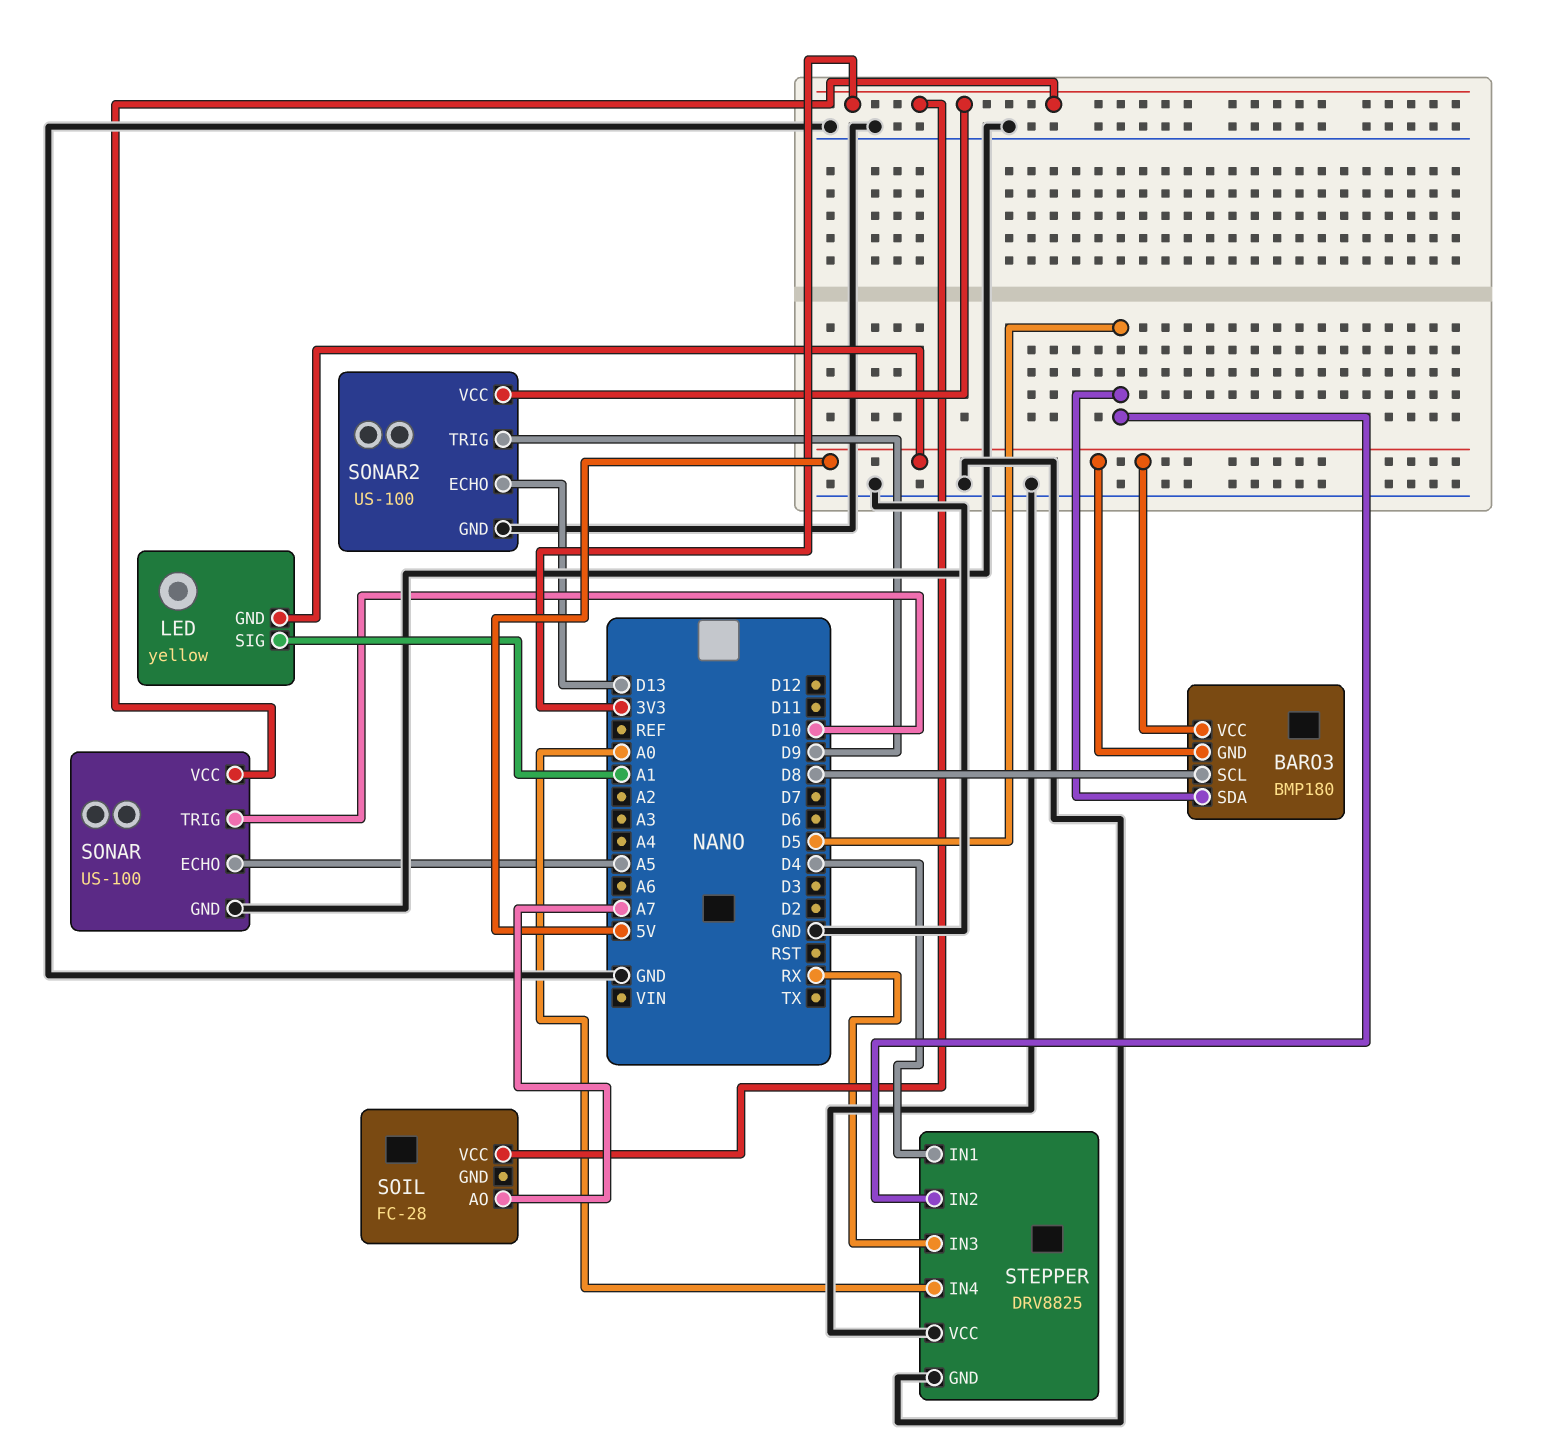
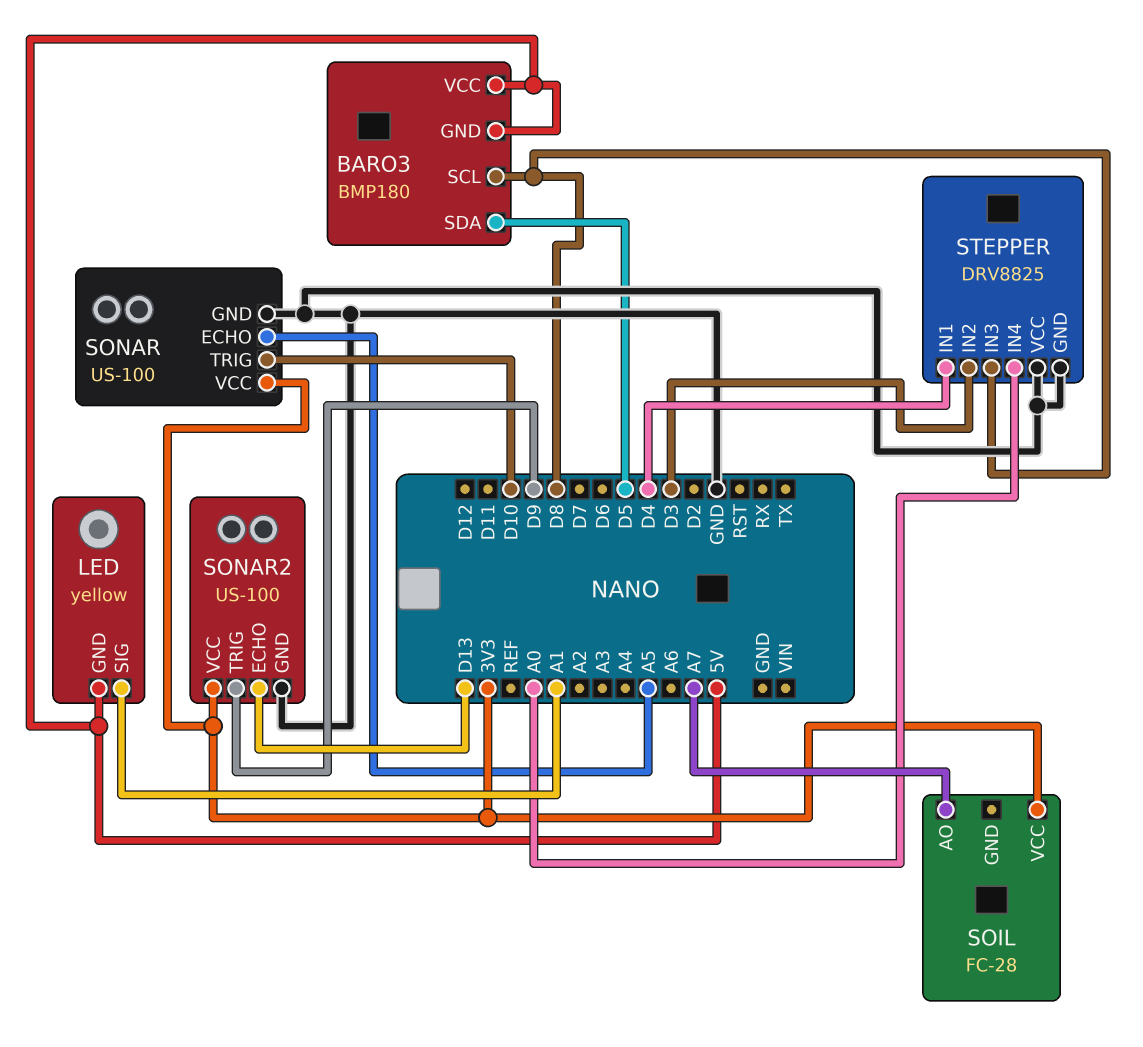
STEPPER pin IN2: D5 -> D3
STEPPER pin IN3: RX -> D8

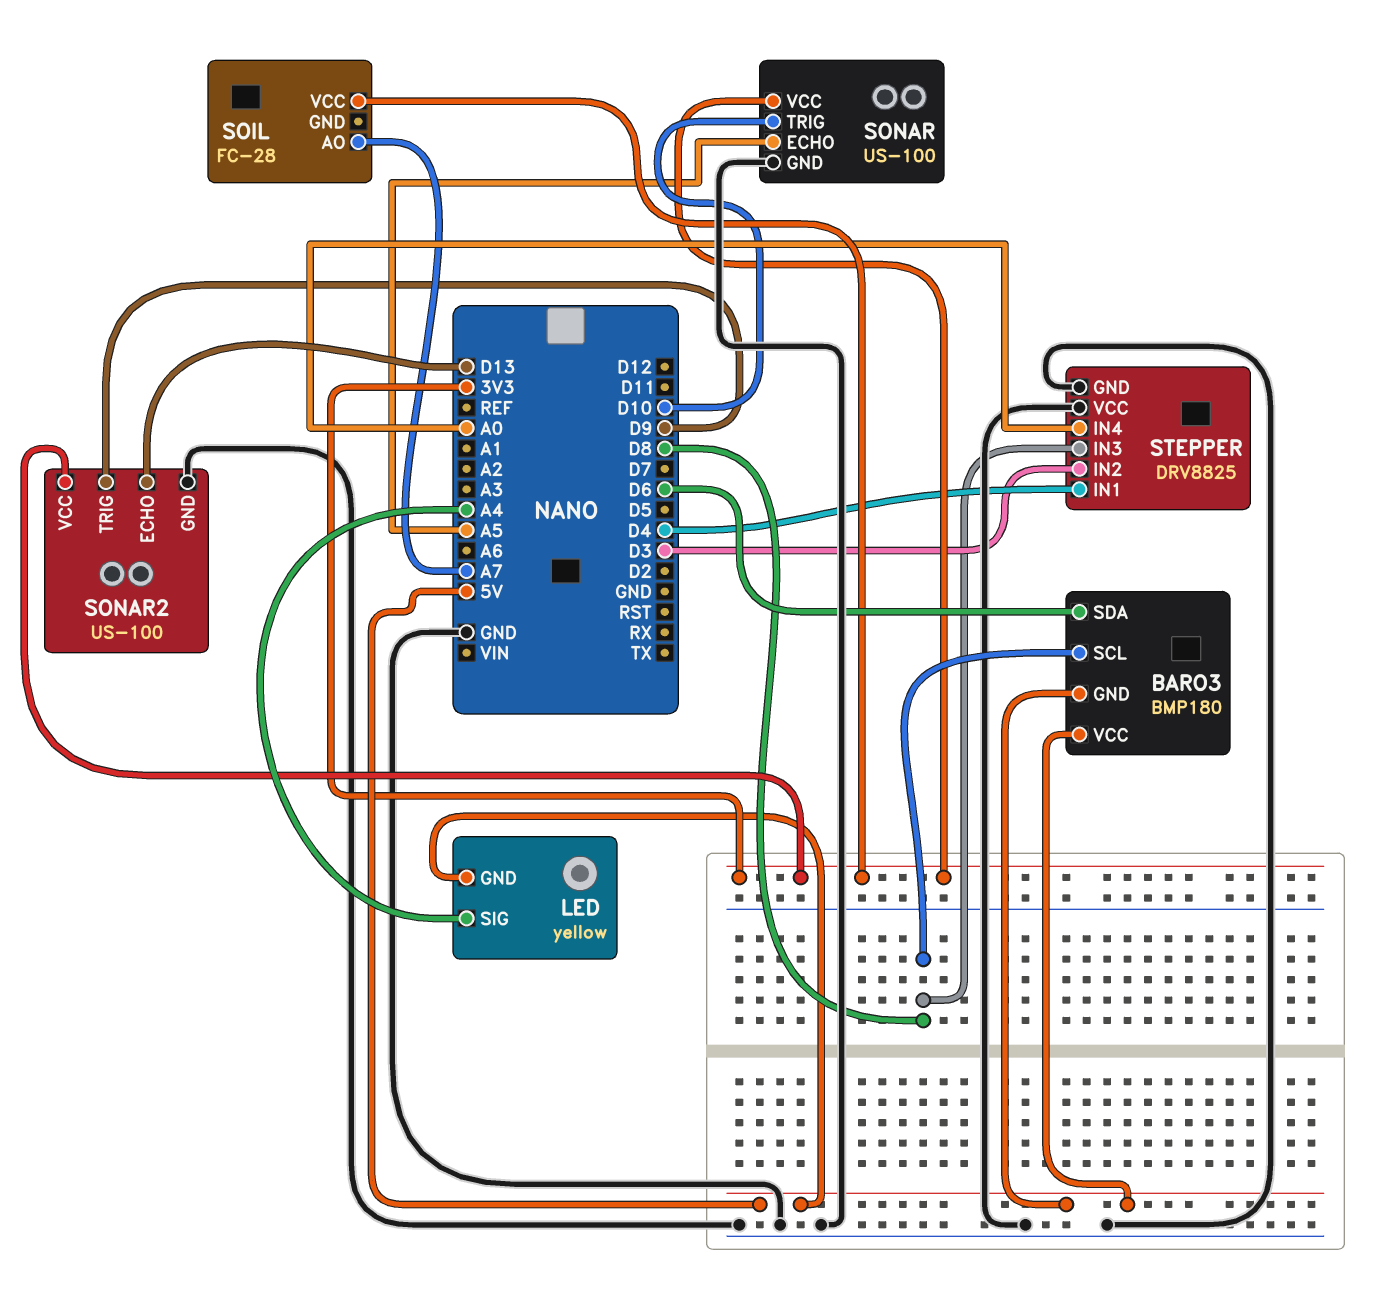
BARO3 pin SDA: D5 -> D6
LED pin SIG: A1 -> A4

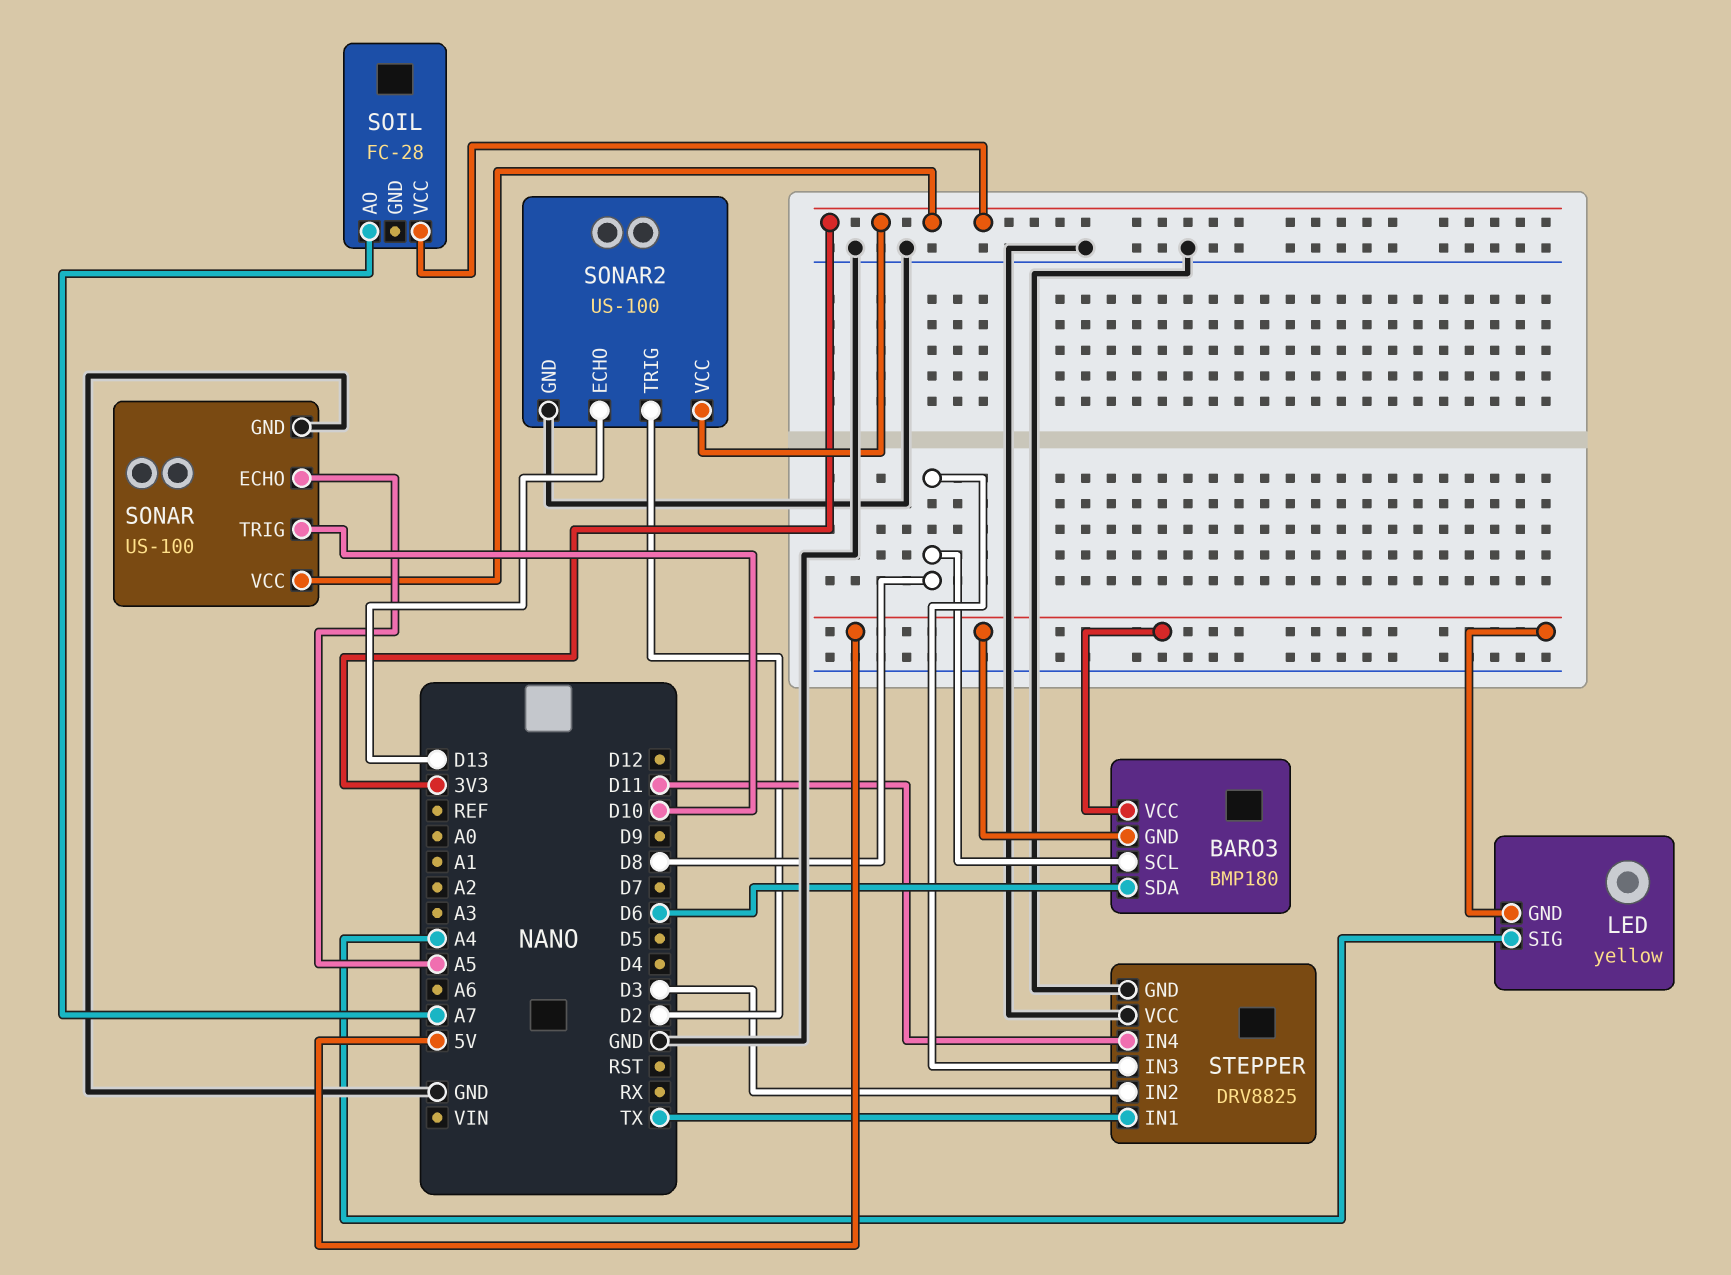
SONAR2 pin TRIG: D9 -> D2
STEPPER pin IN1: D4 -> TX
STEPPER pin IN4: A0 -> D11

